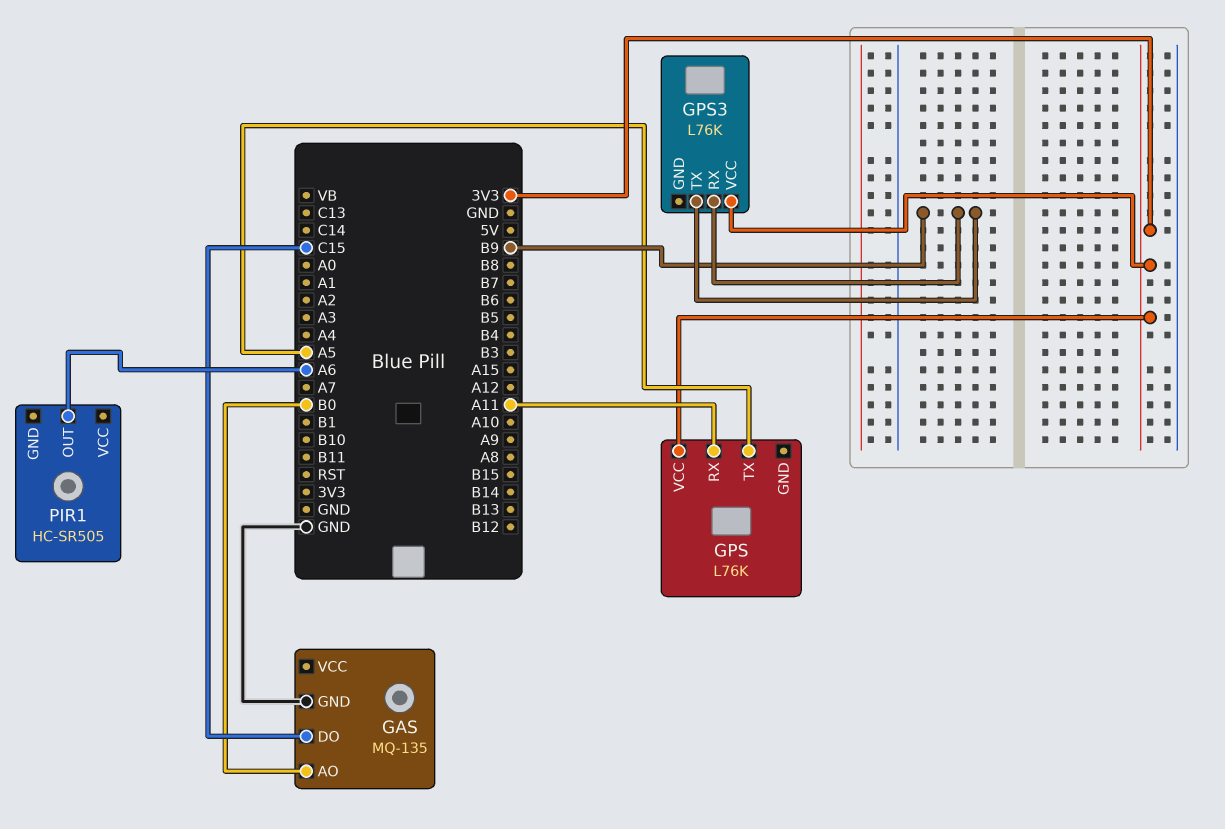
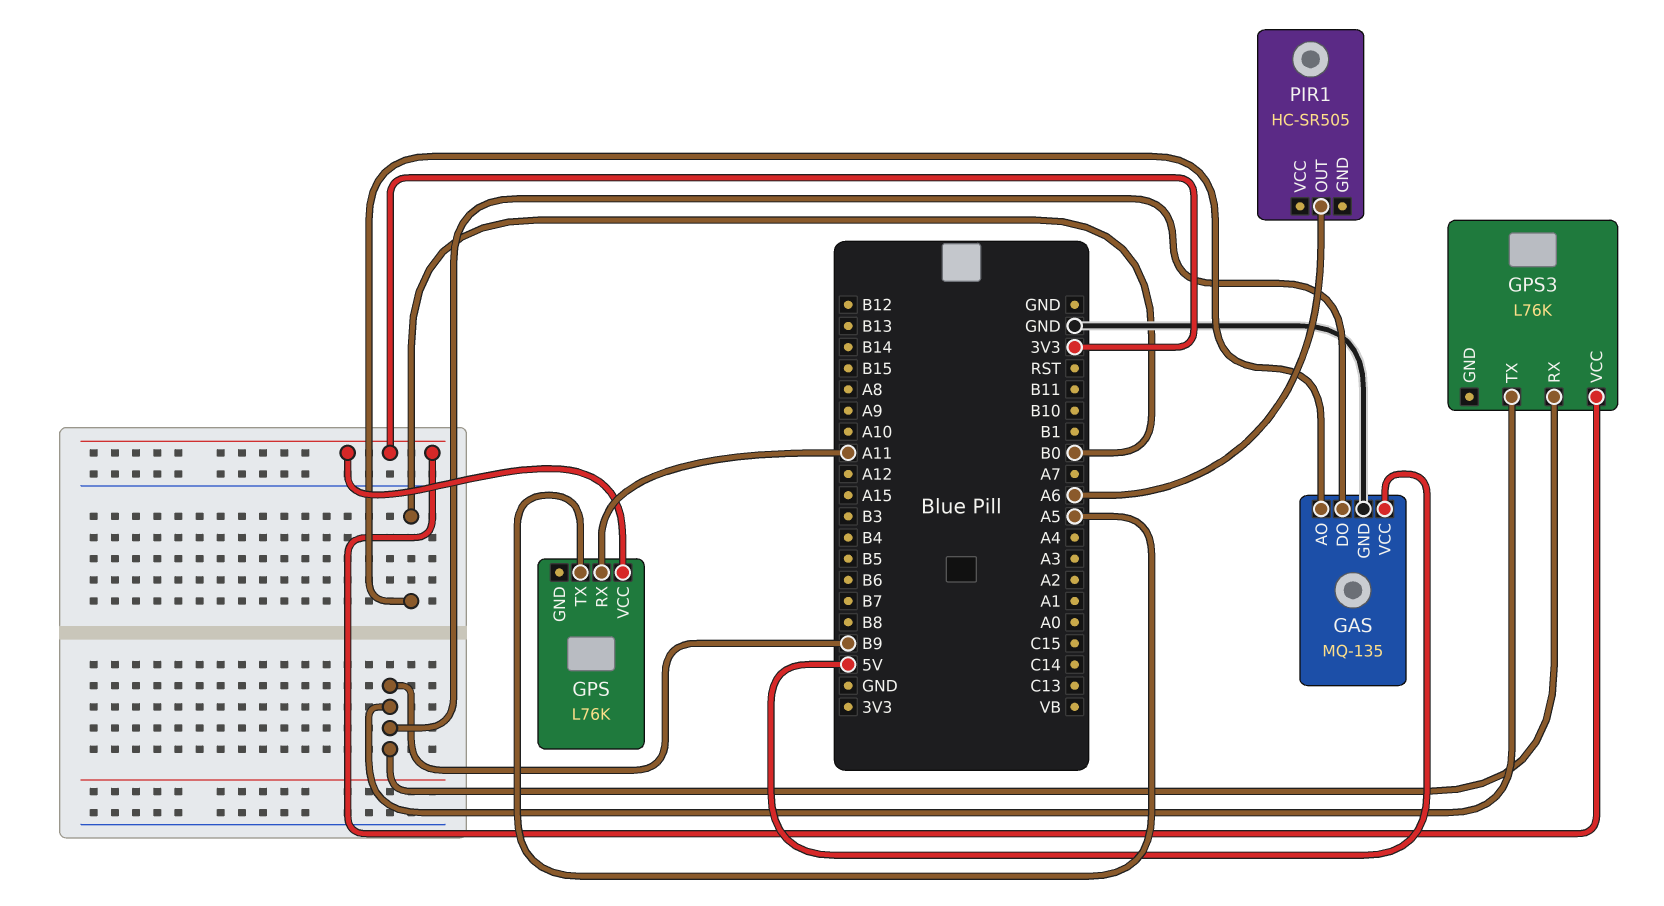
GAS pin DO: C15 -> B9
GAS pin VCC: none -> 5V

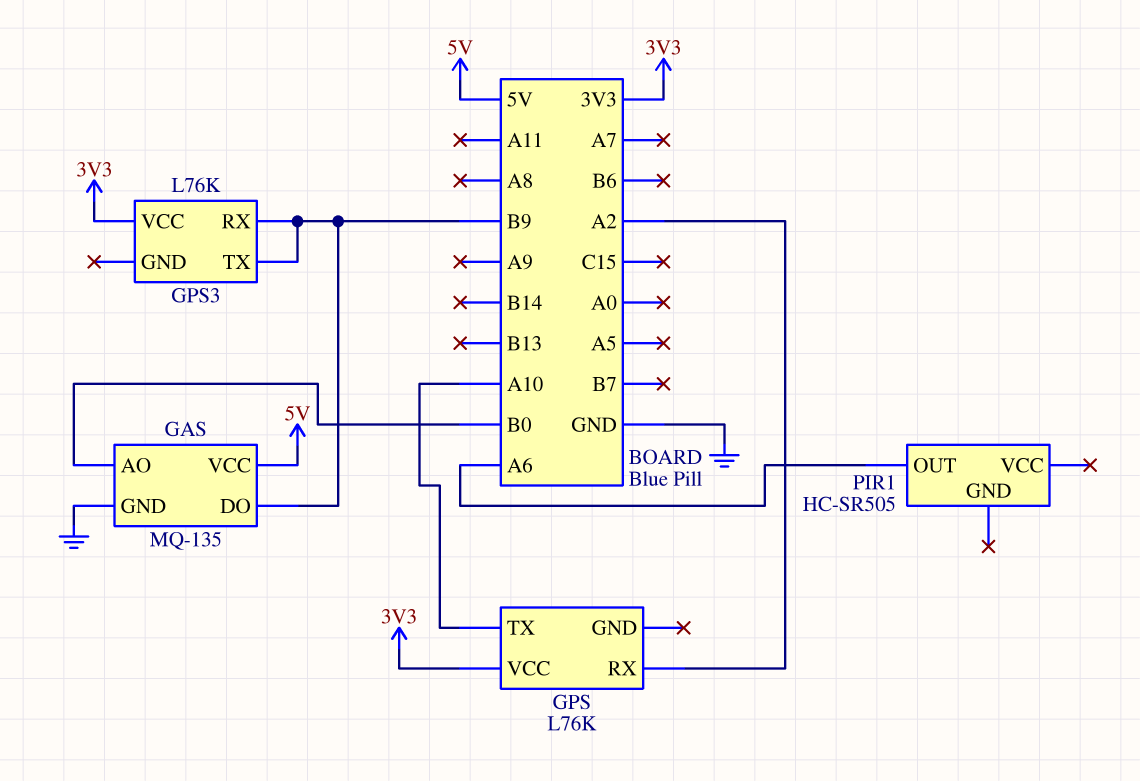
GPS pin RX: A11 -> A2
GPS pin TX: A5 -> A10

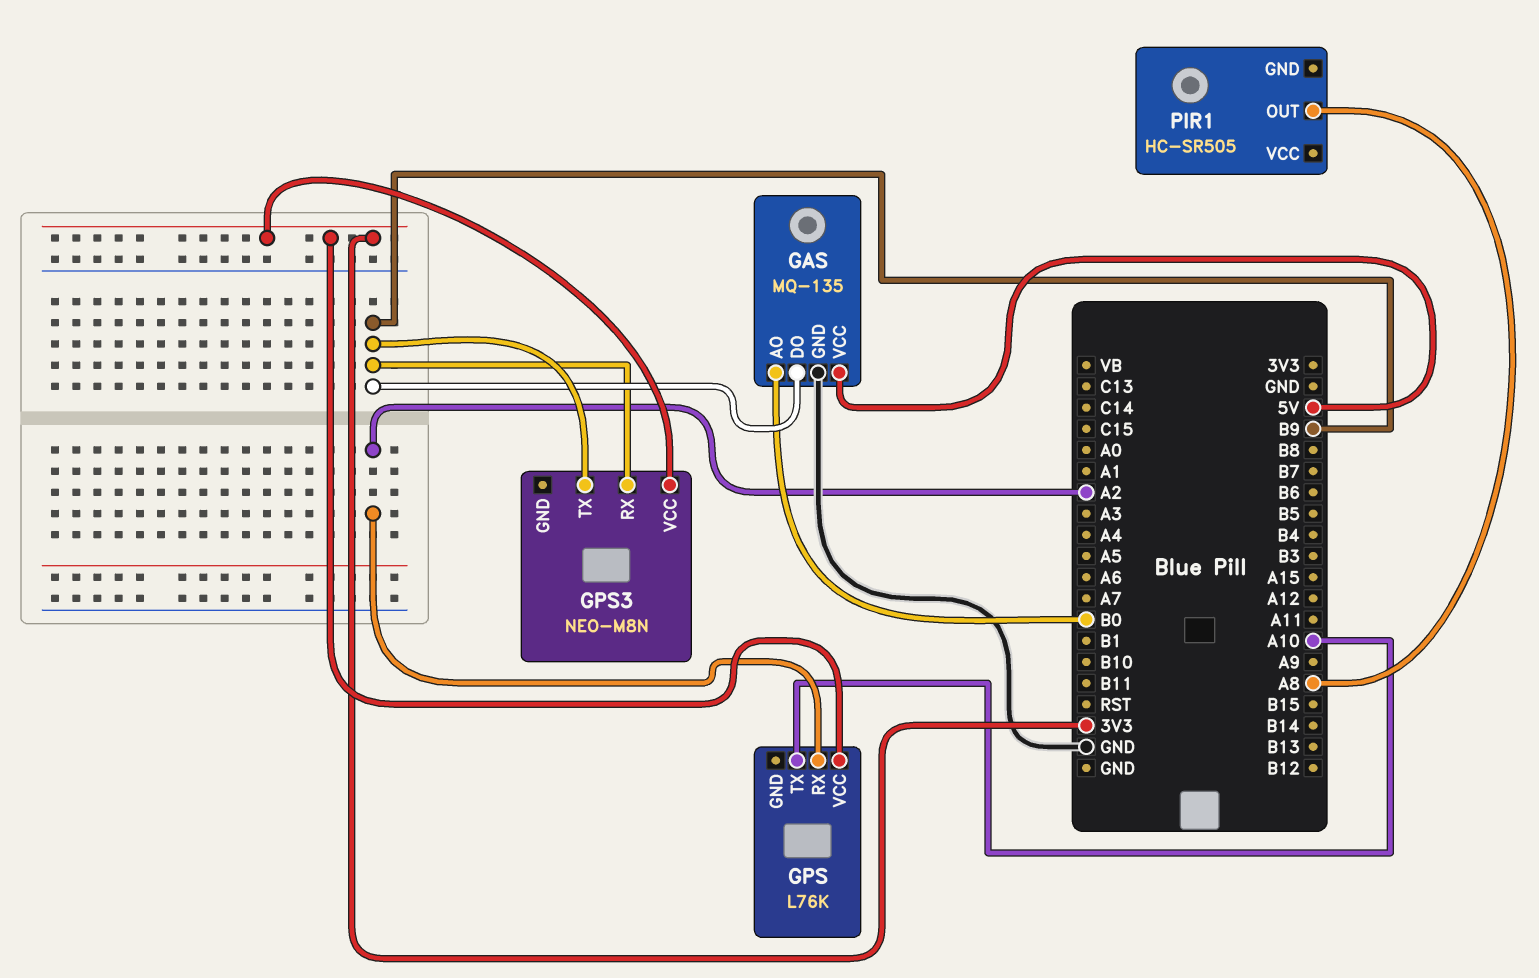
GPS3: L76K -> NEO-M8N
PIR1 pin OUT: A6 -> A8

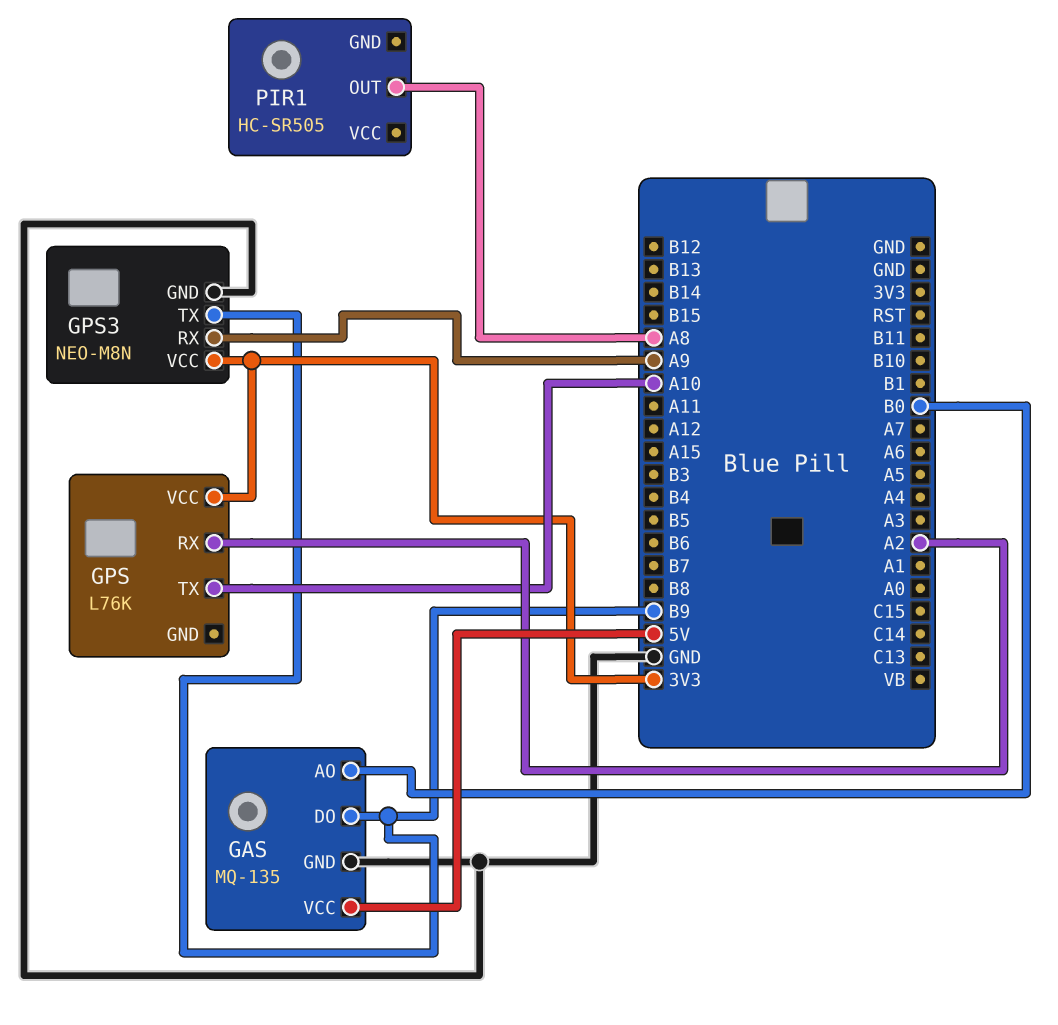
GPS3 pin GND: none -> GND
GPS3 pin RX: B9 -> A9

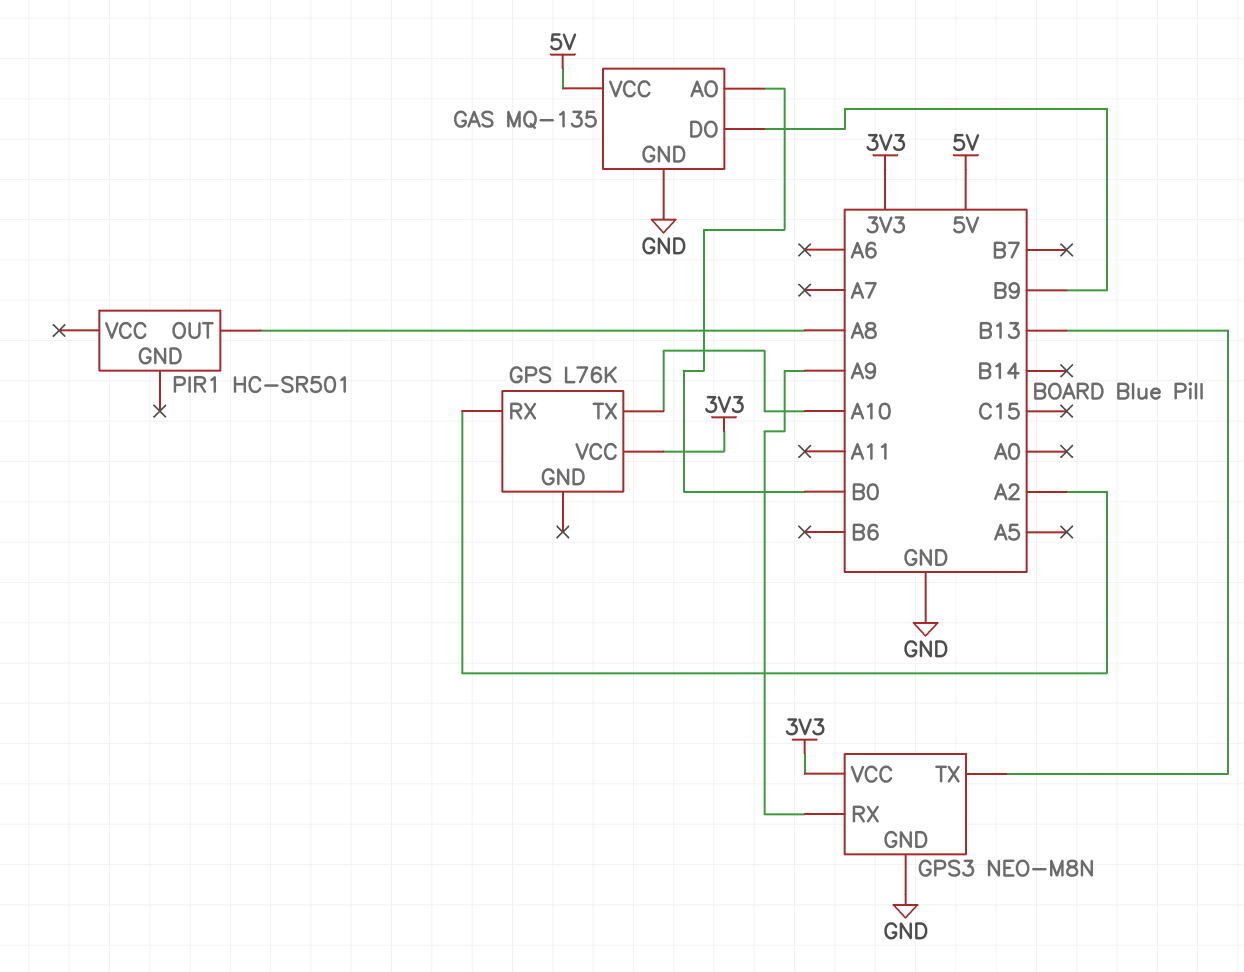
GPS3 pin TX: B9 -> B13
PIR1: HC-SR505 -> HC-SR501

